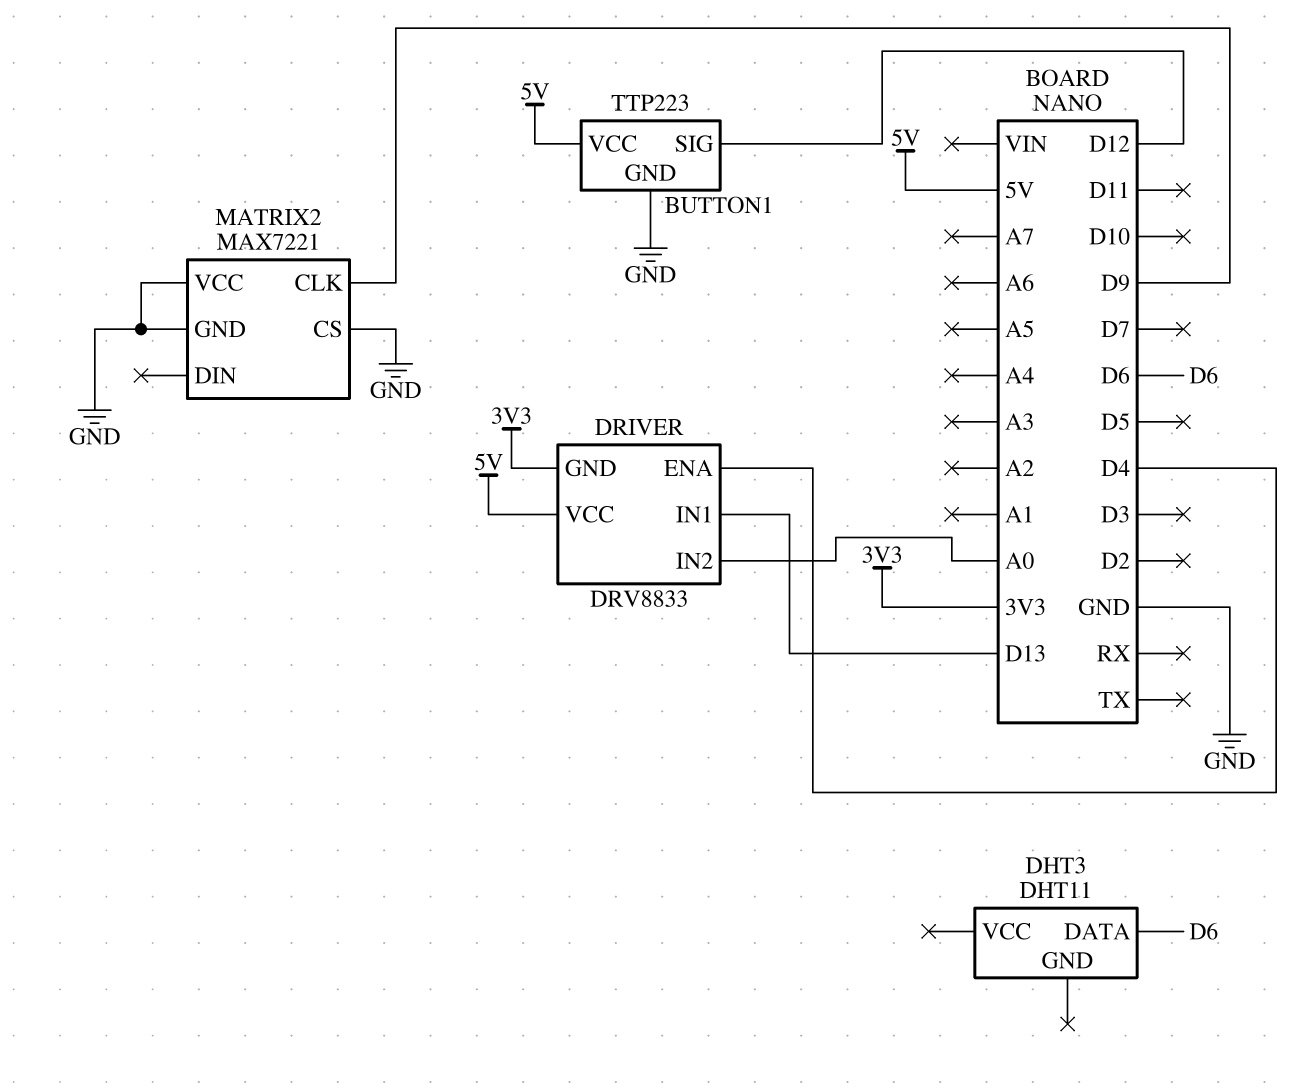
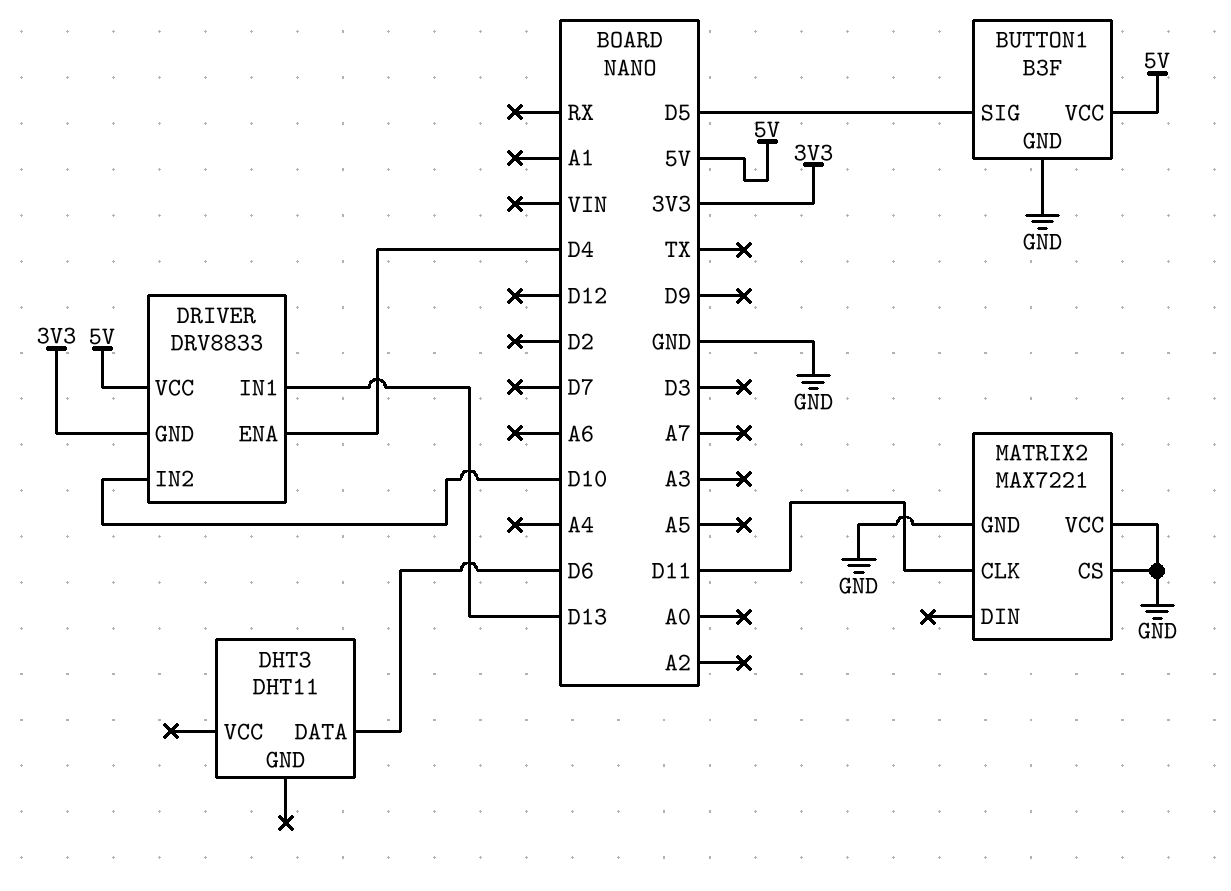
BUTTON1: TTP223 -> B3F
BUTTON1 pin SIG: D12 -> D5
DRIVER pin IN2: A0 -> D10
MATRIX2 pin CLK: D9 -> D11

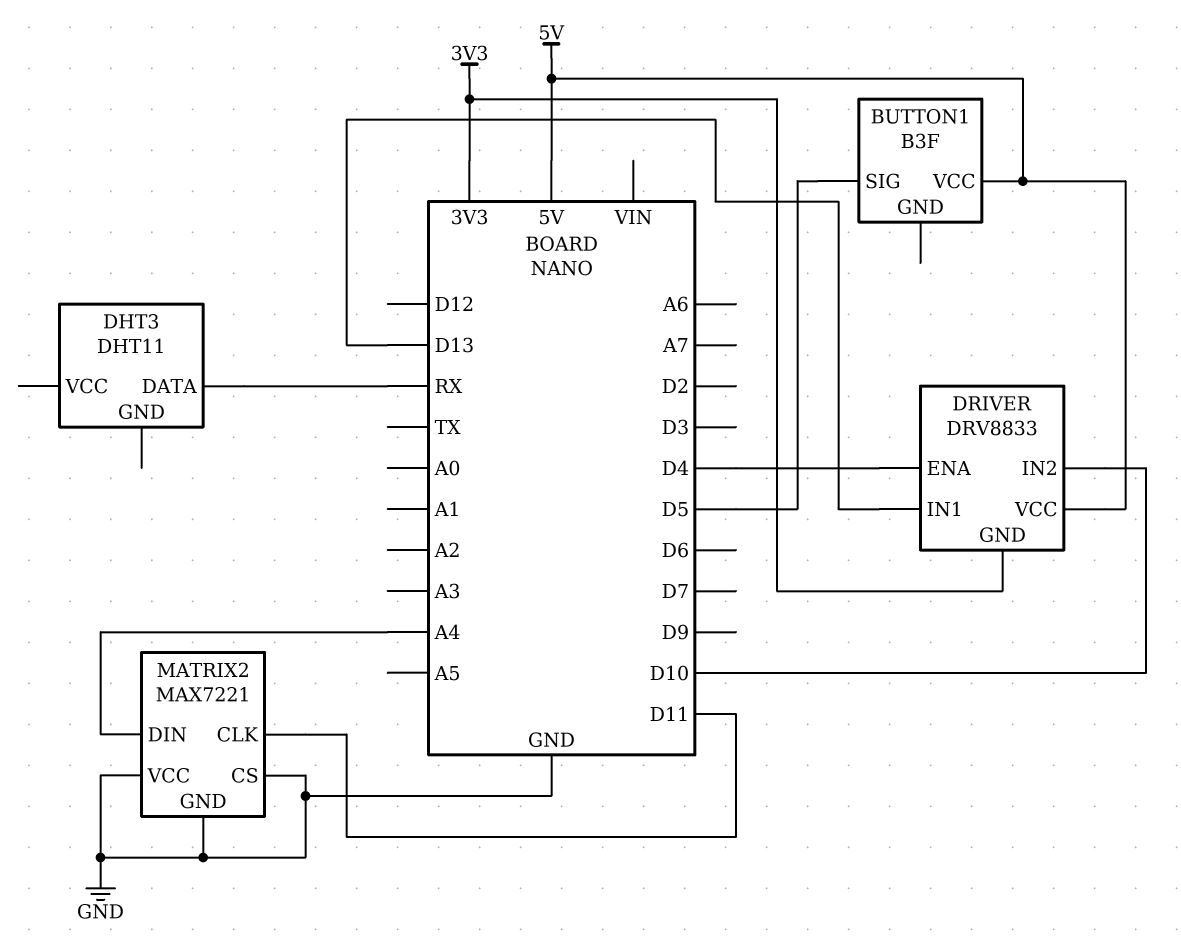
BUTTON1 pin GND: GND -> none
DHT3 pin DATA: D6 -> RX
MATRIX2 pin DIN: none -> A4

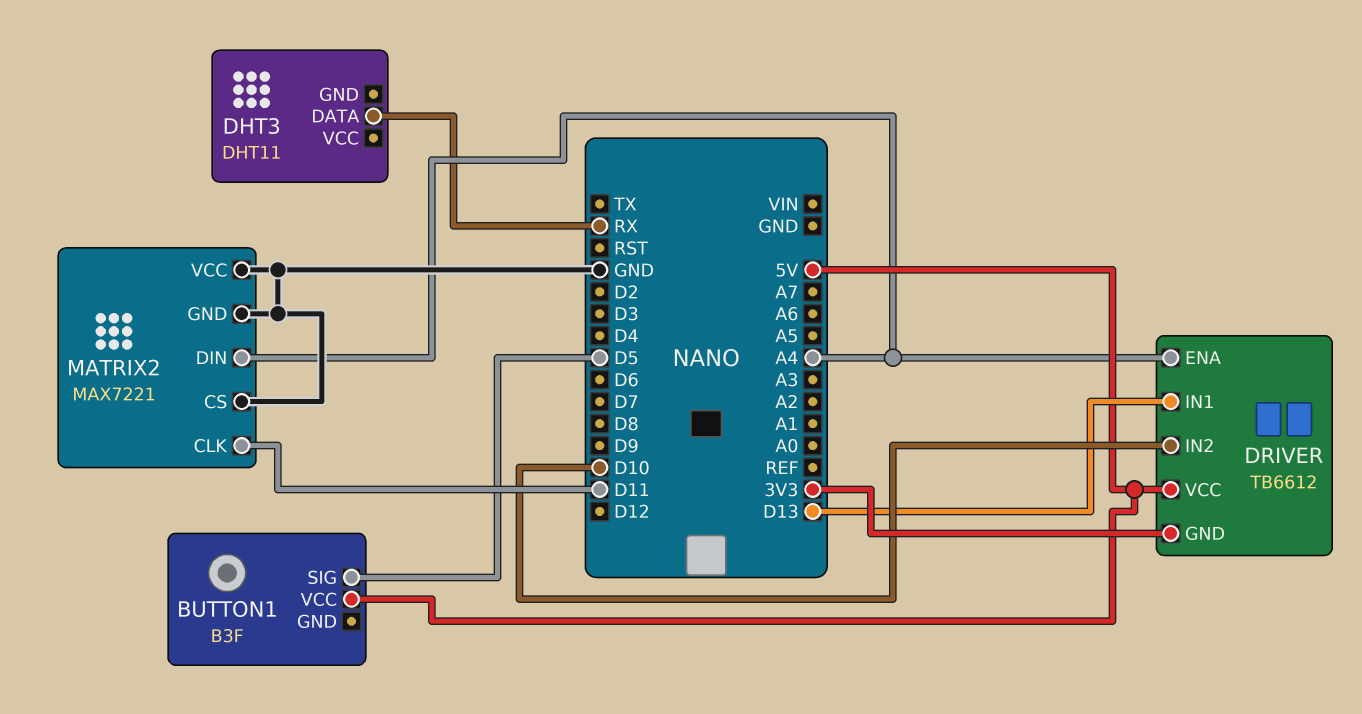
DRIVER: DRV8833 -> TB6612
DRIVER pin ENA: D4 -> A4

